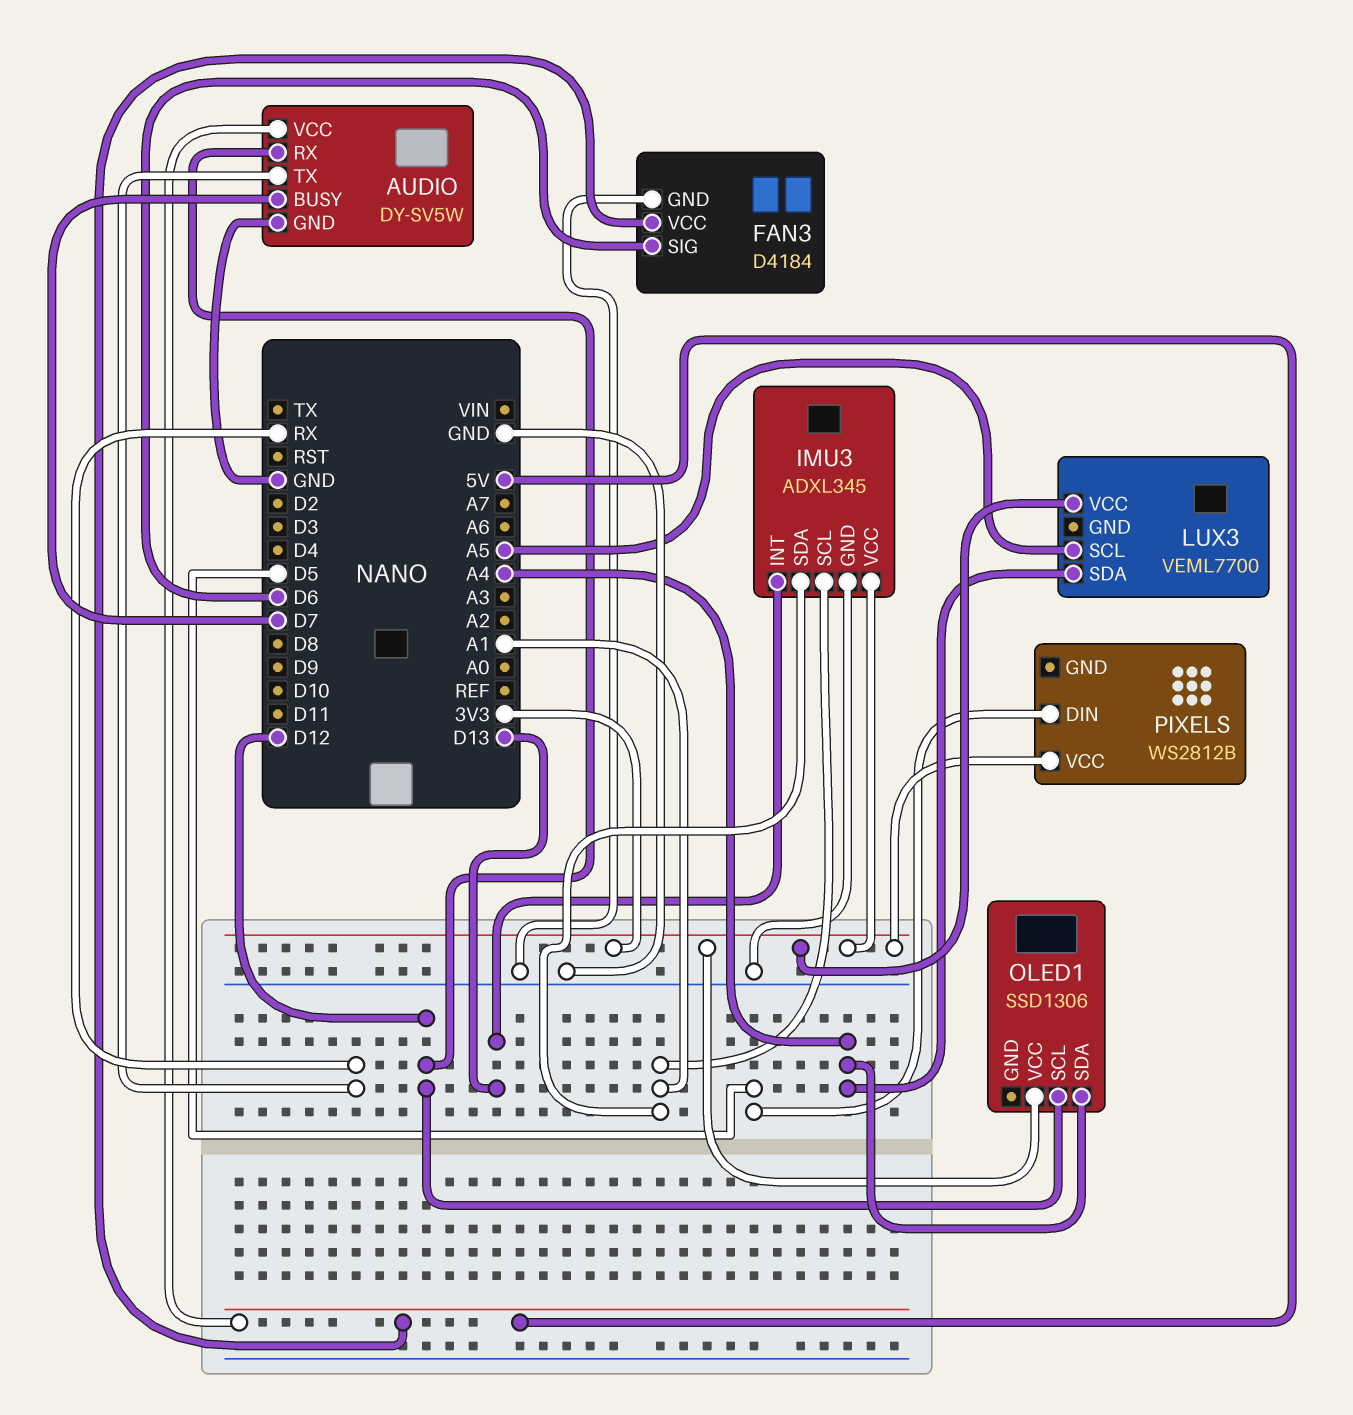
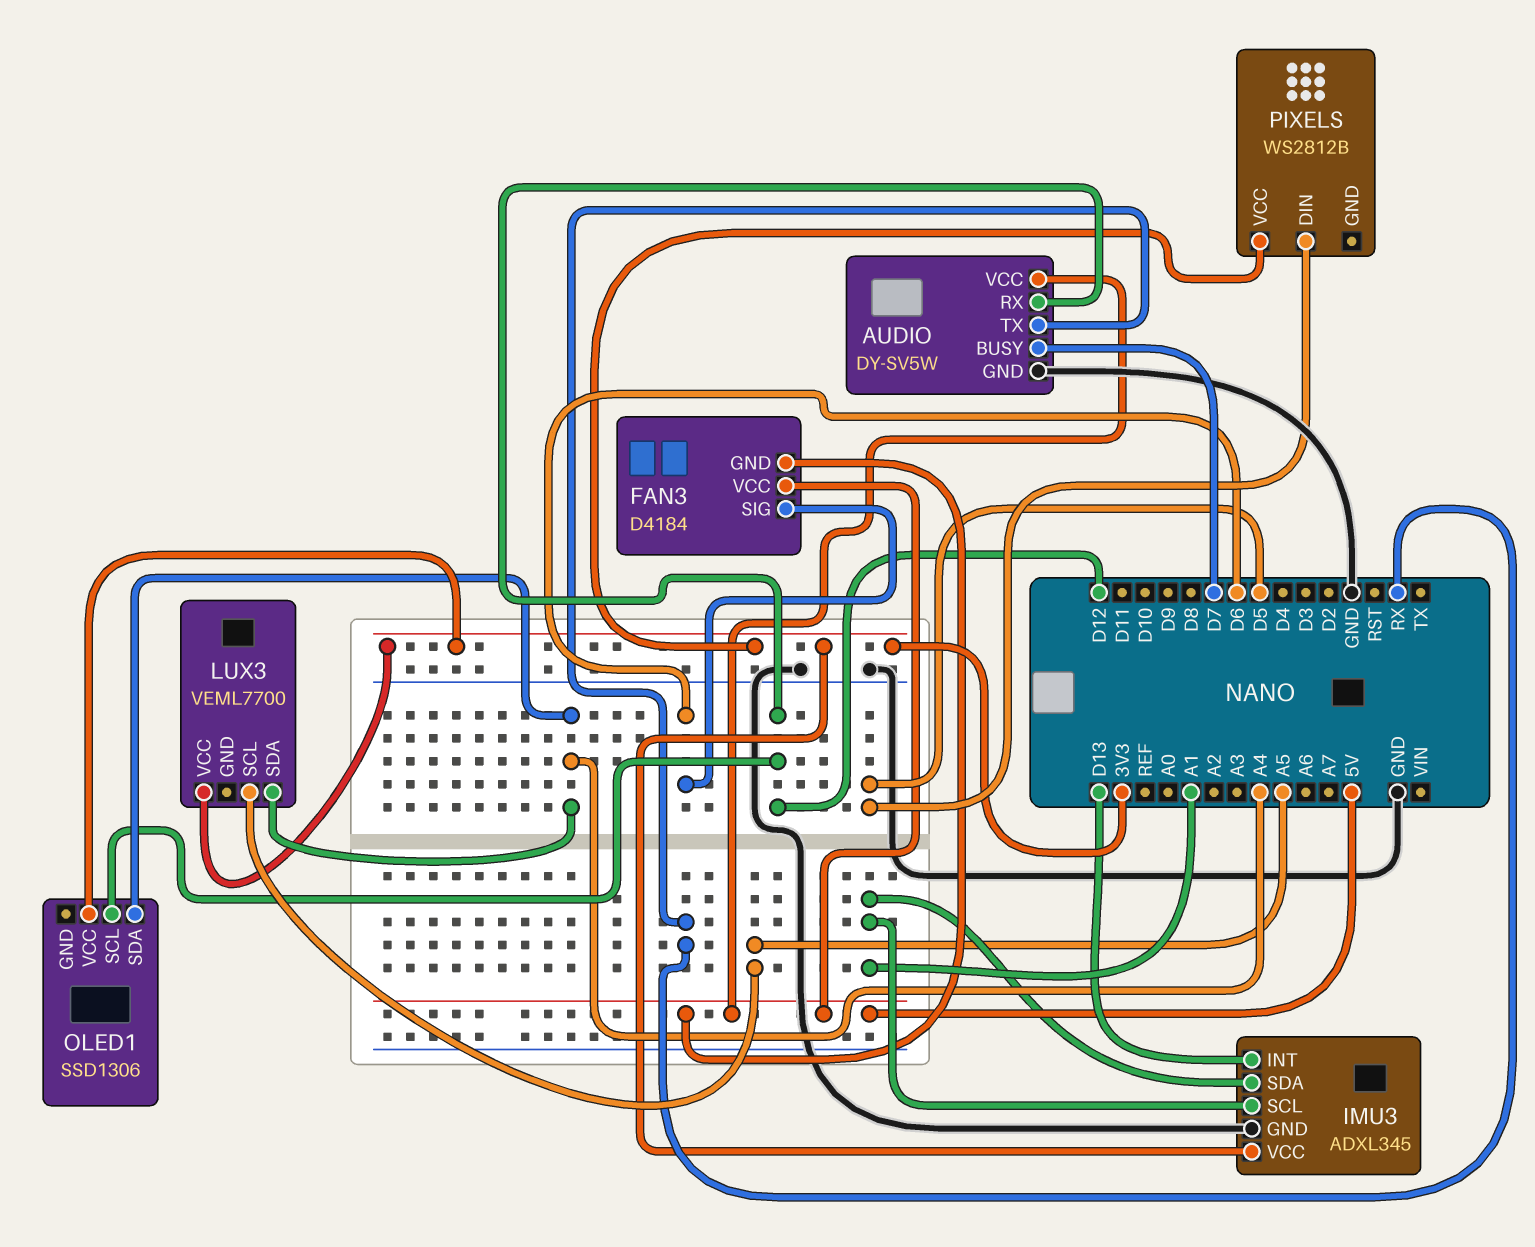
FAN3 pin GND: GND -> 5V

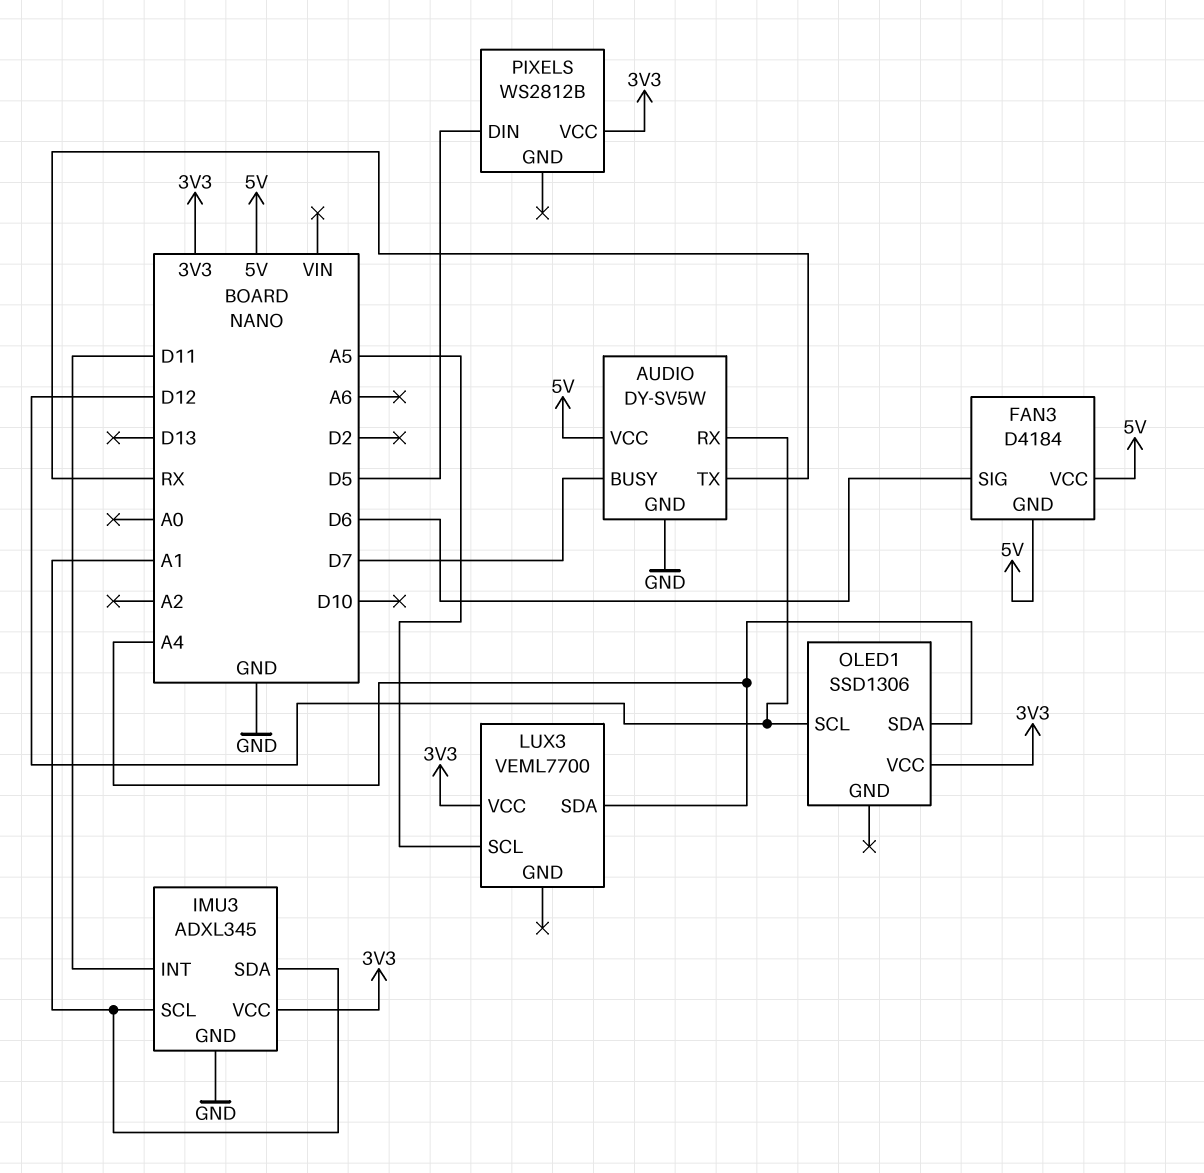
IMU3 pin INT: D13 -> D11

